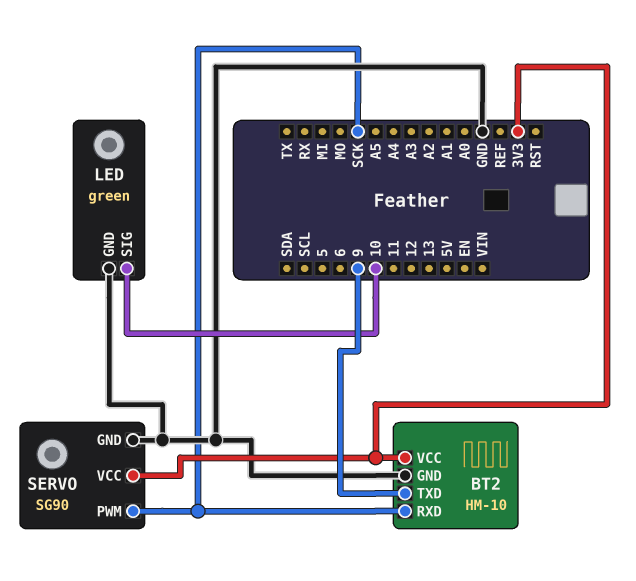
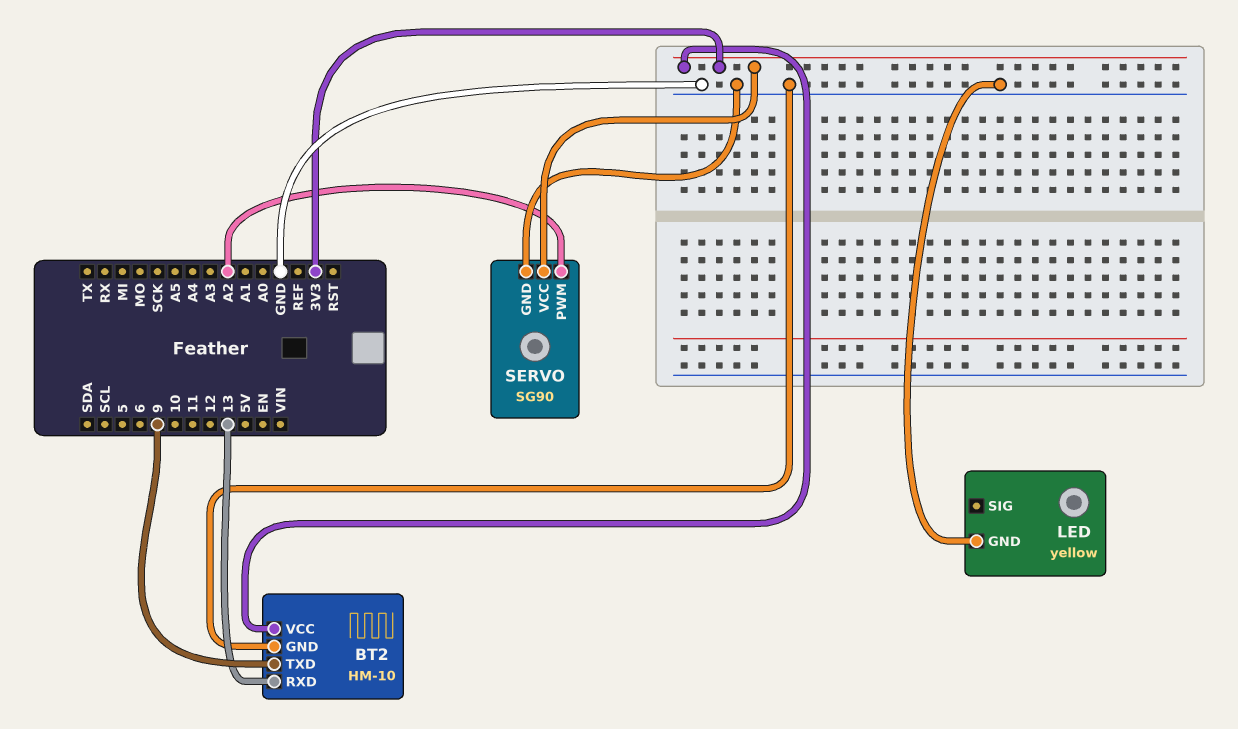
BT2 pin RXD: SCK -> 13
LED: green -> yellow
LED pin SIG: 10 -> none
SERVO pin PWM: SCK -> A2

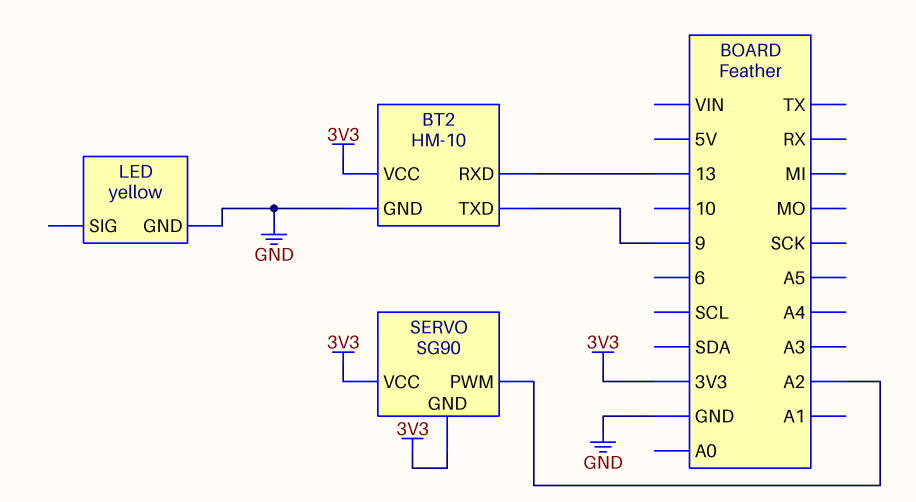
SERVO pin GND: GND -> 3V3

